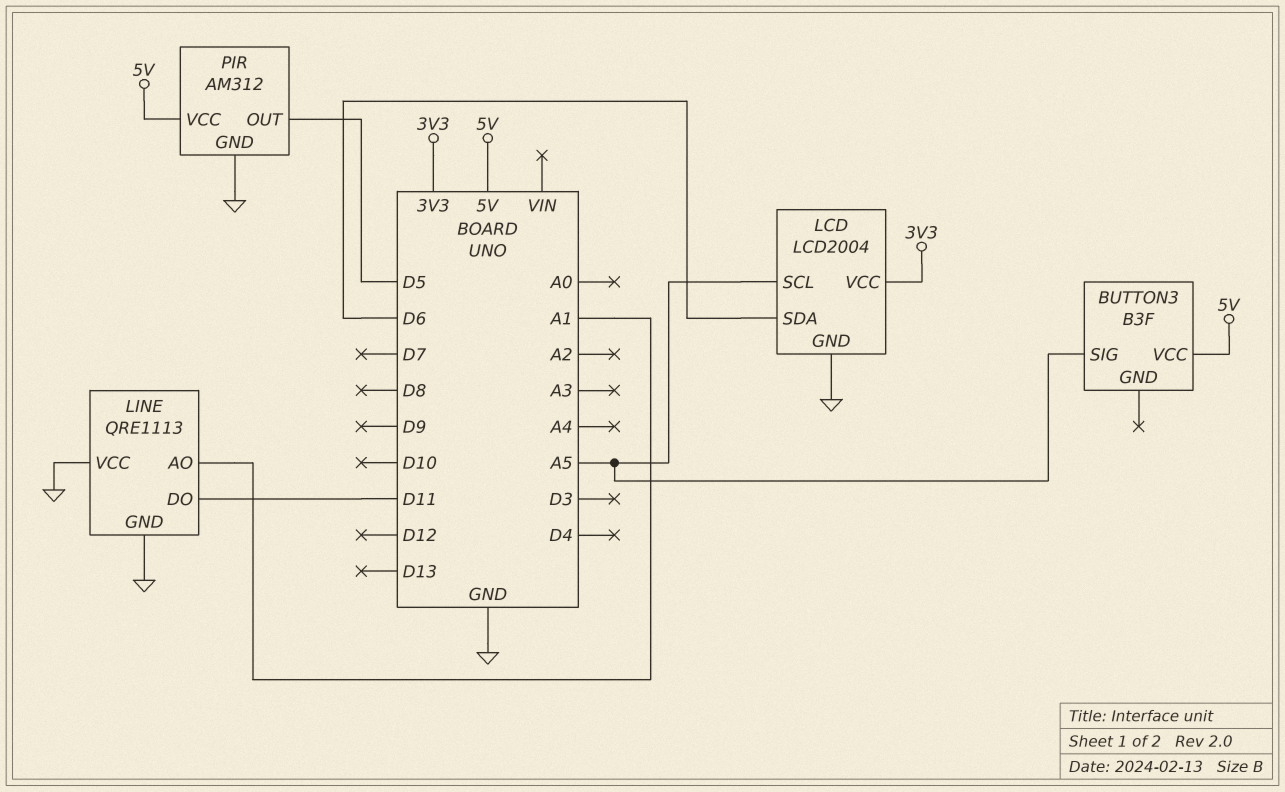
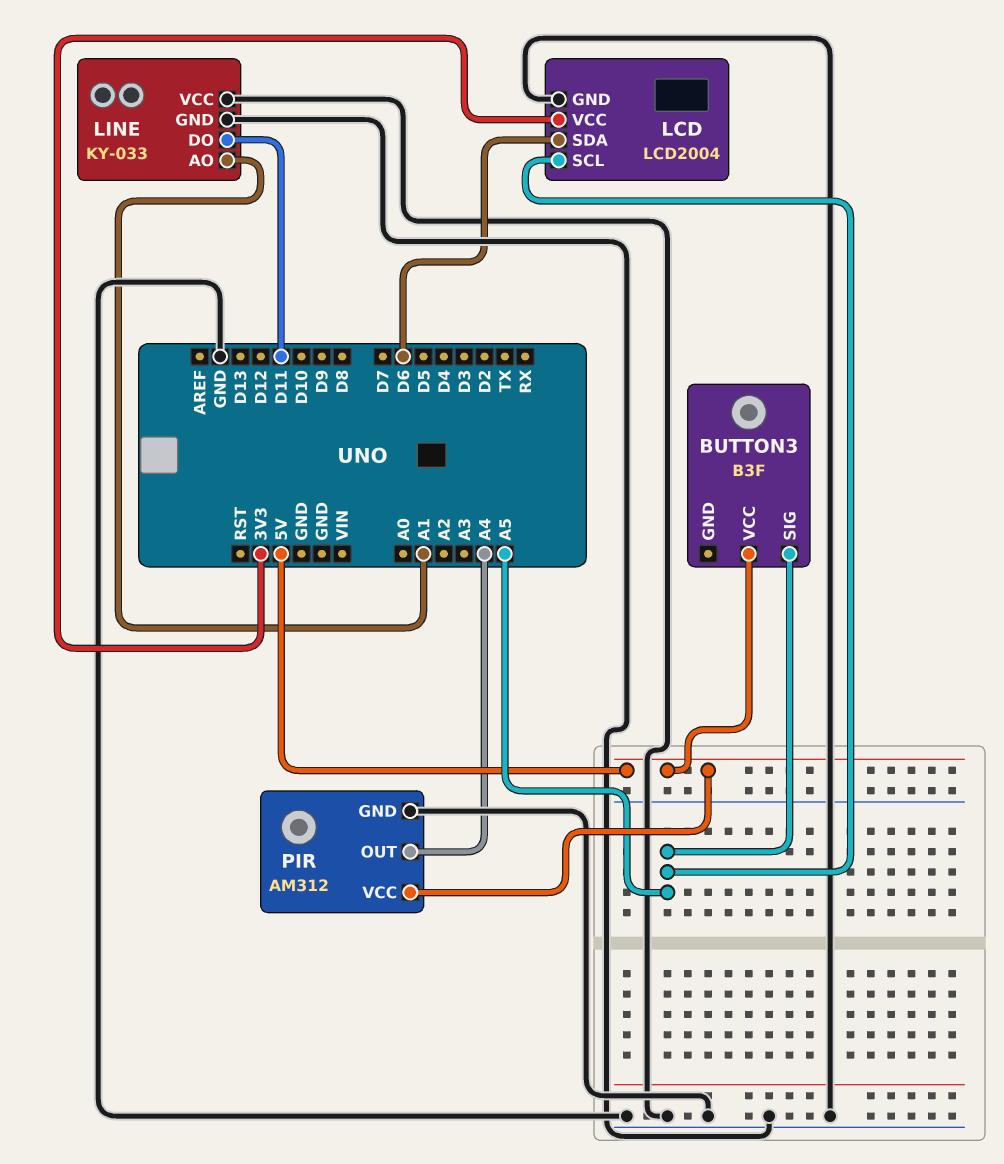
LINE: QRE1113 -> KY-033
PIR pin OUT: D5 -> A4

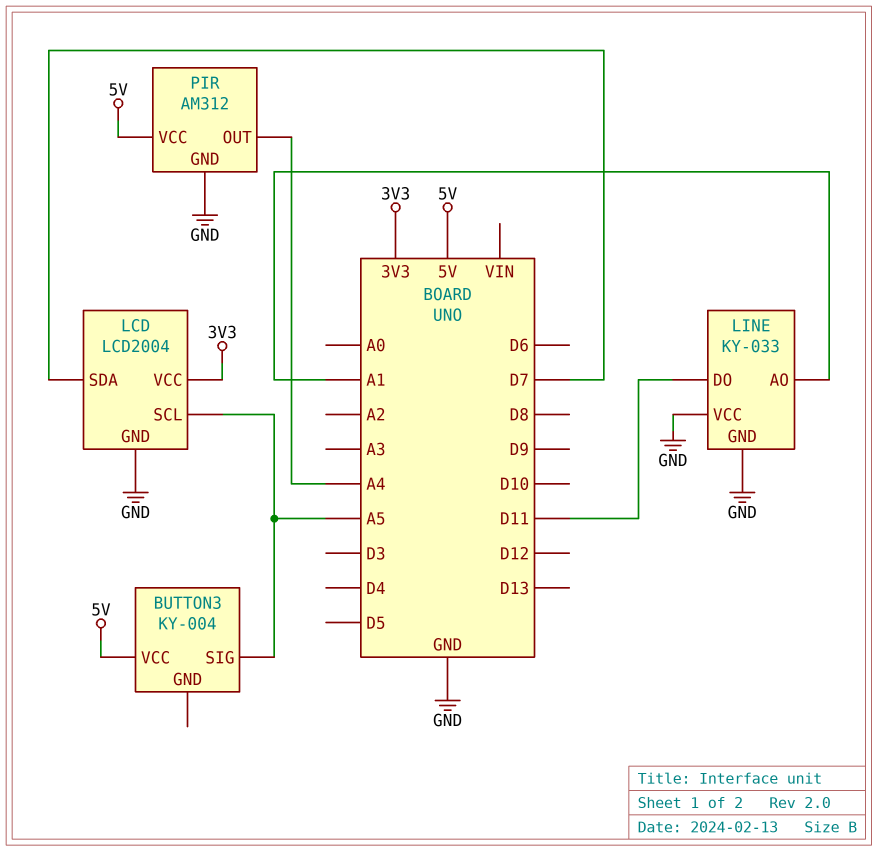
BUTTON3: B3F -> KY-004
LCD pin SDA: D6 -> D7

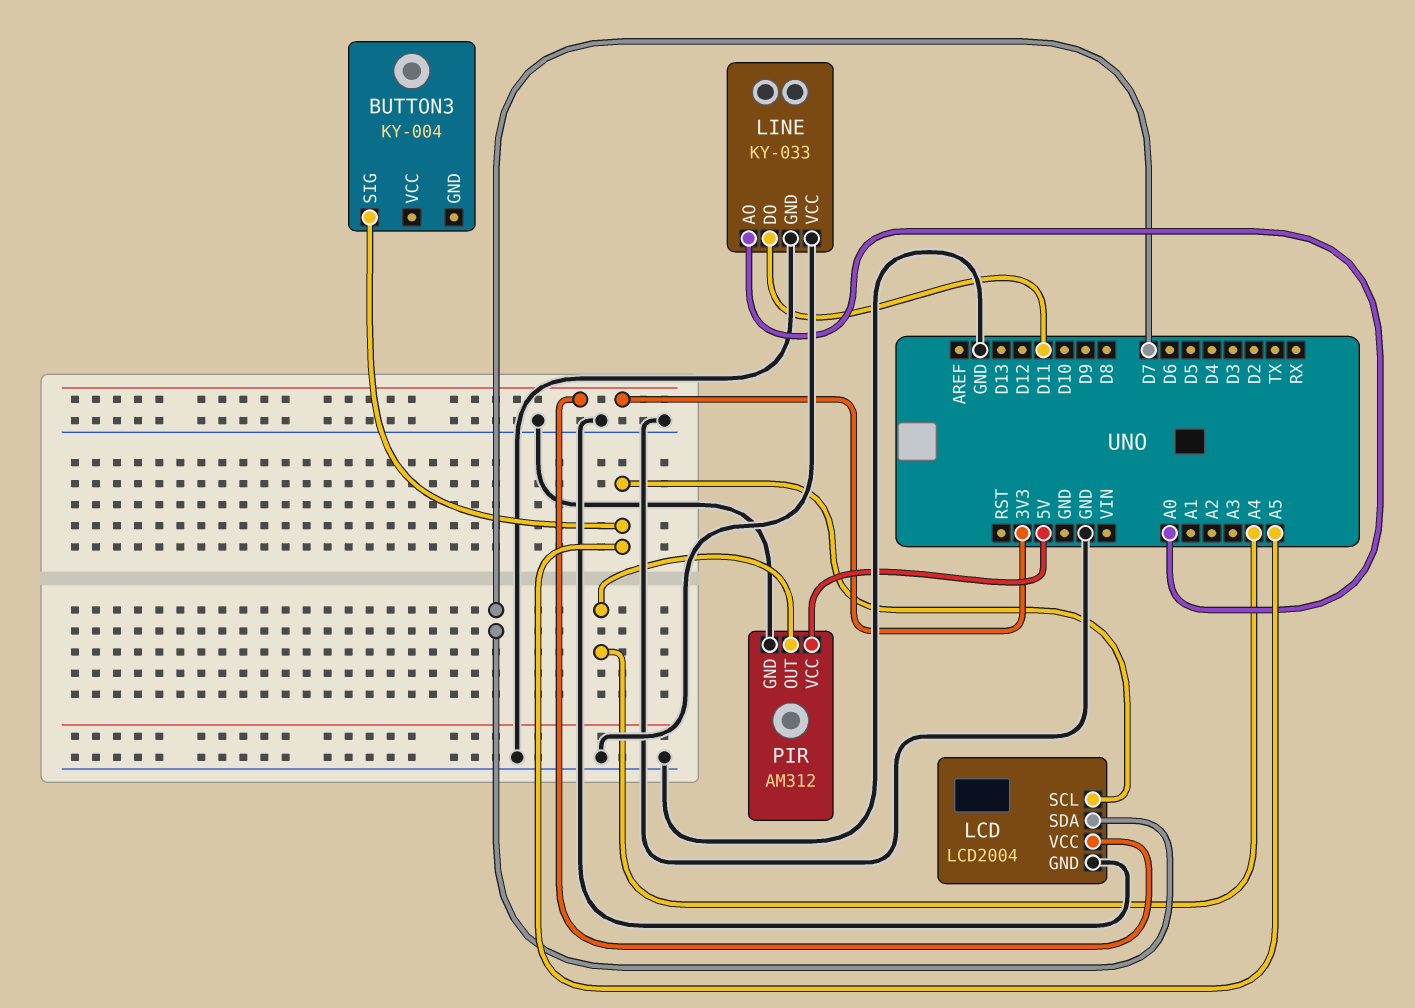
BUTTON3 pin VCC: 5V -> none
LINE pin AO: A1 -> A0

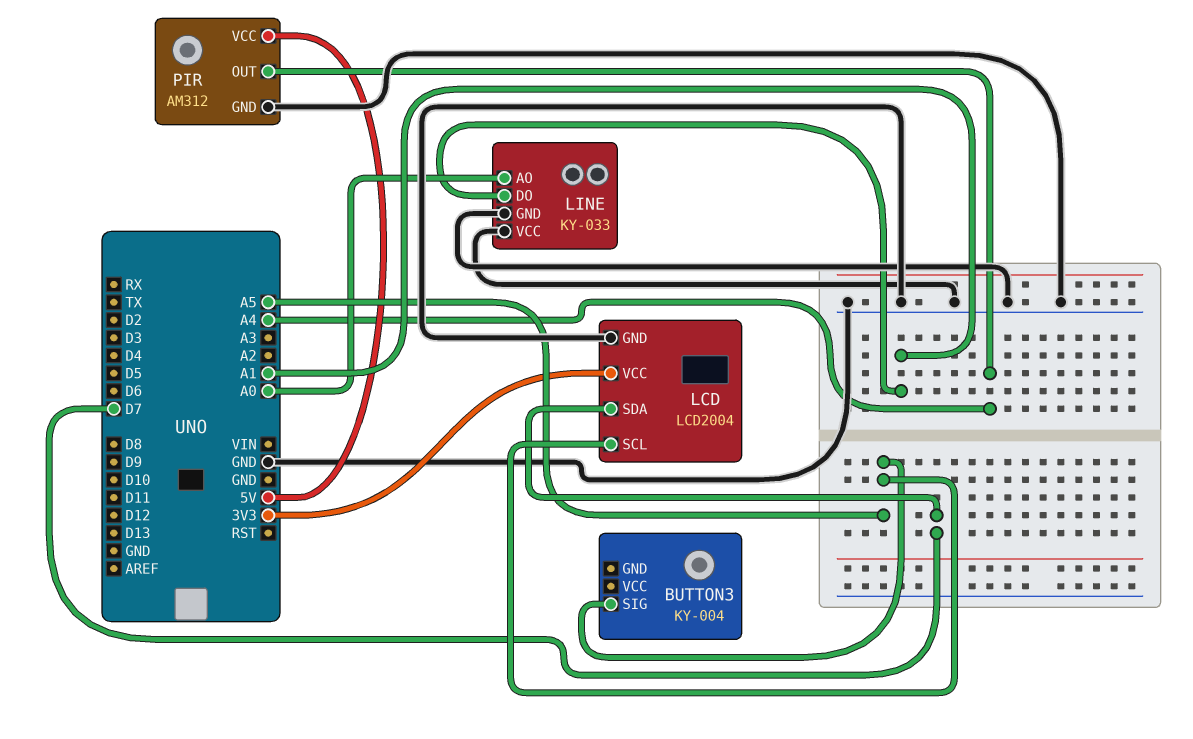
LINE pin DO: D11 -> A1

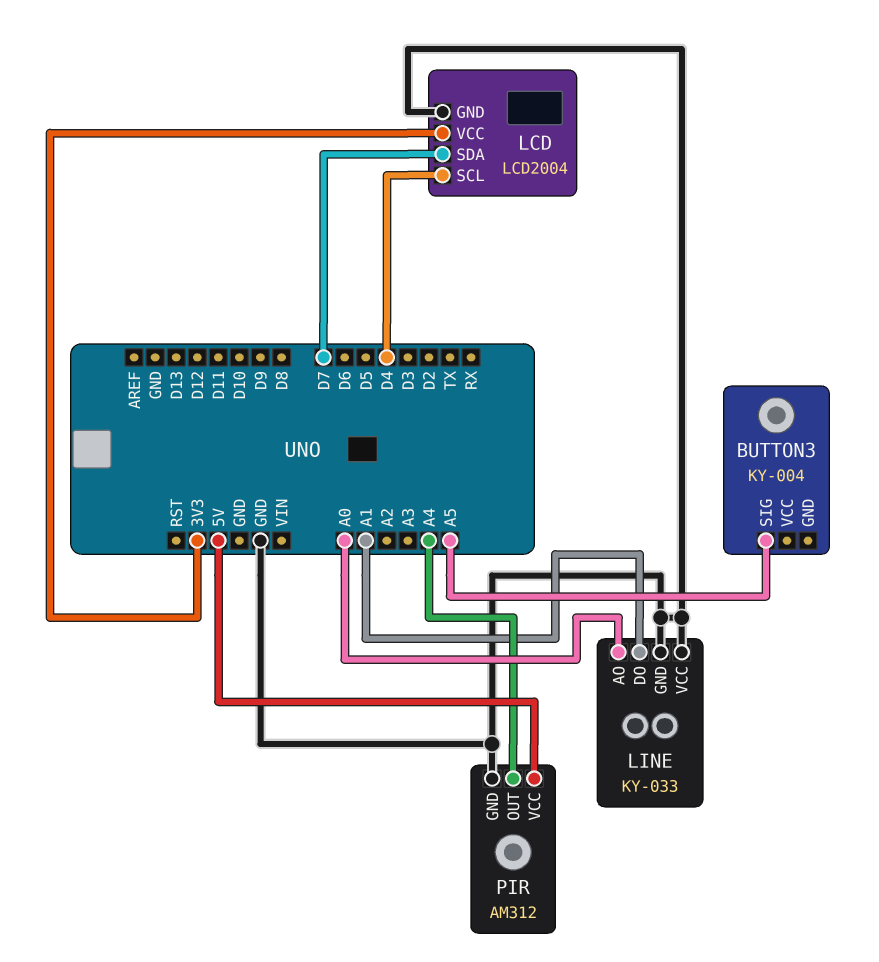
LCD pin SCL: A5 -> D4

